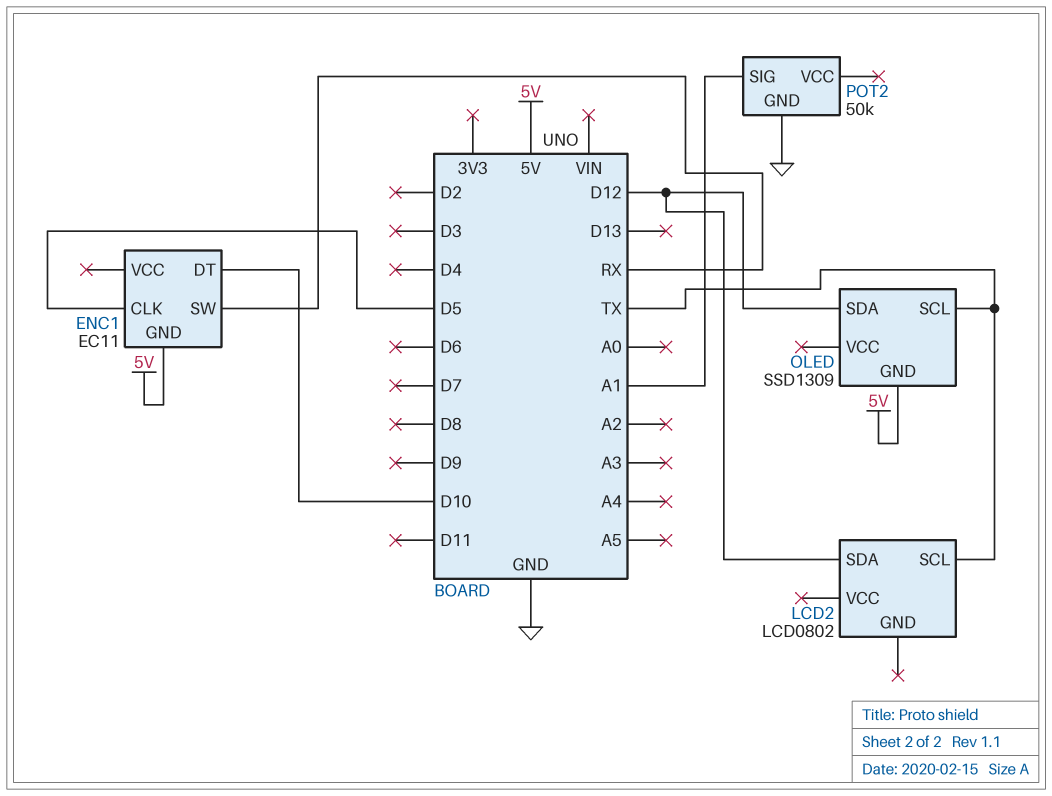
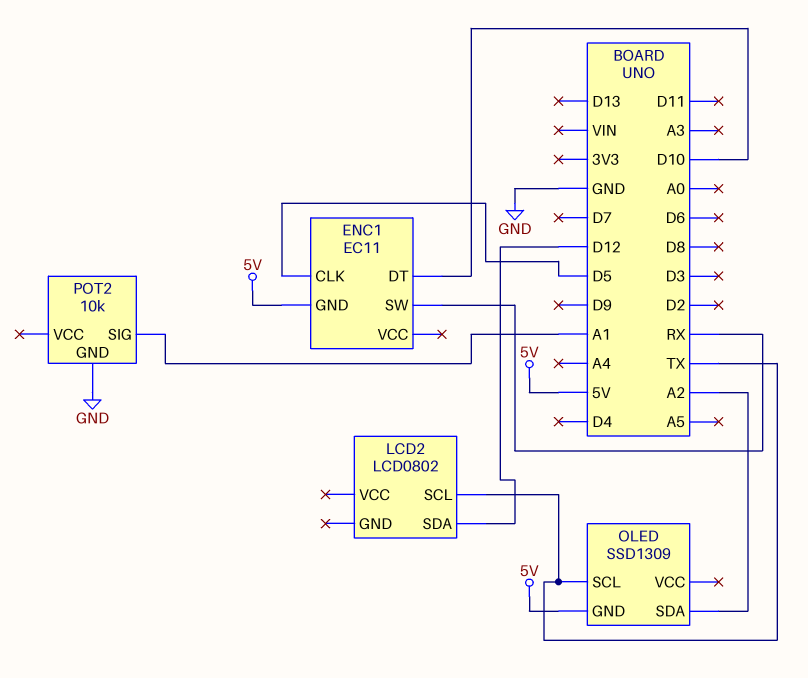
OLED pin SDA: D12 -> A2
POT2: 50k -> 10k

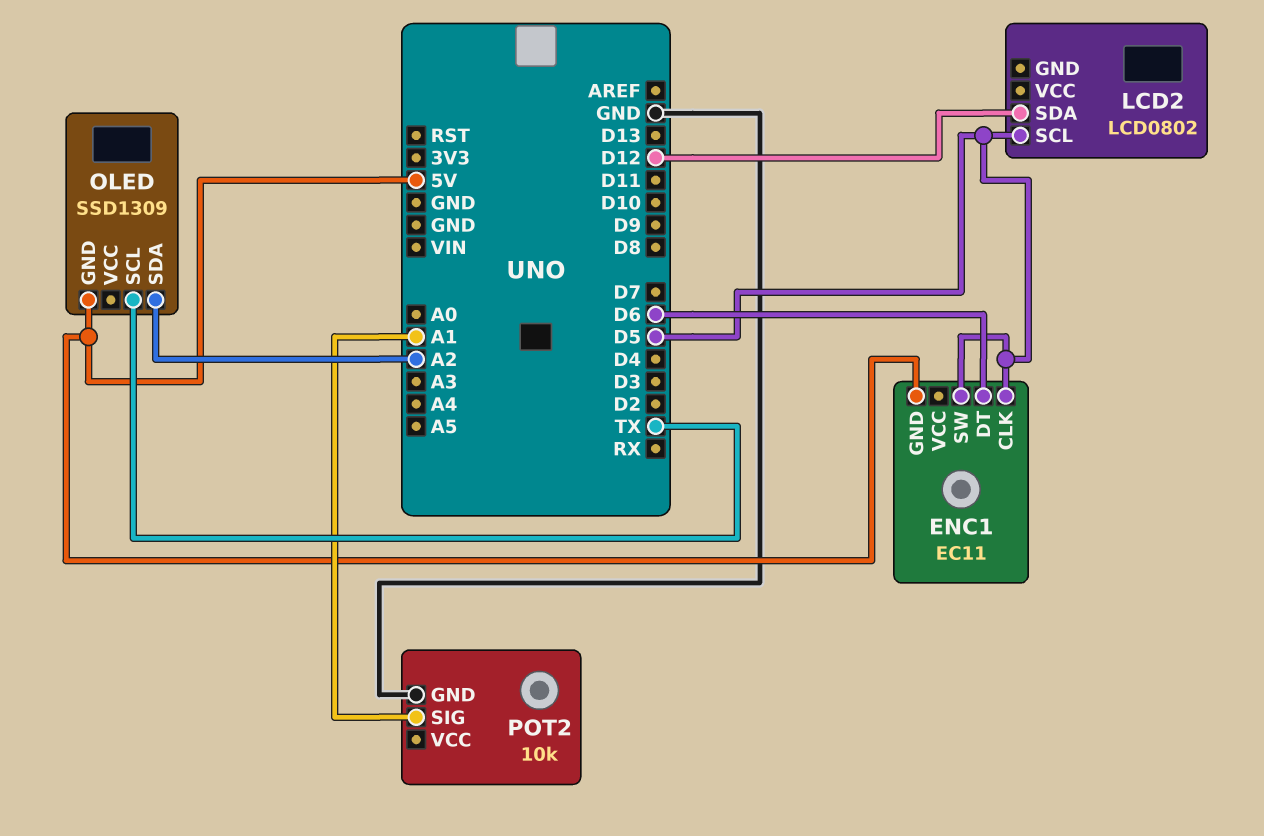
ENC1 pin DT: D10 -> D6
ENC1 pin SW: RX -> D5
LCD2 pin SCL: TX -> D5

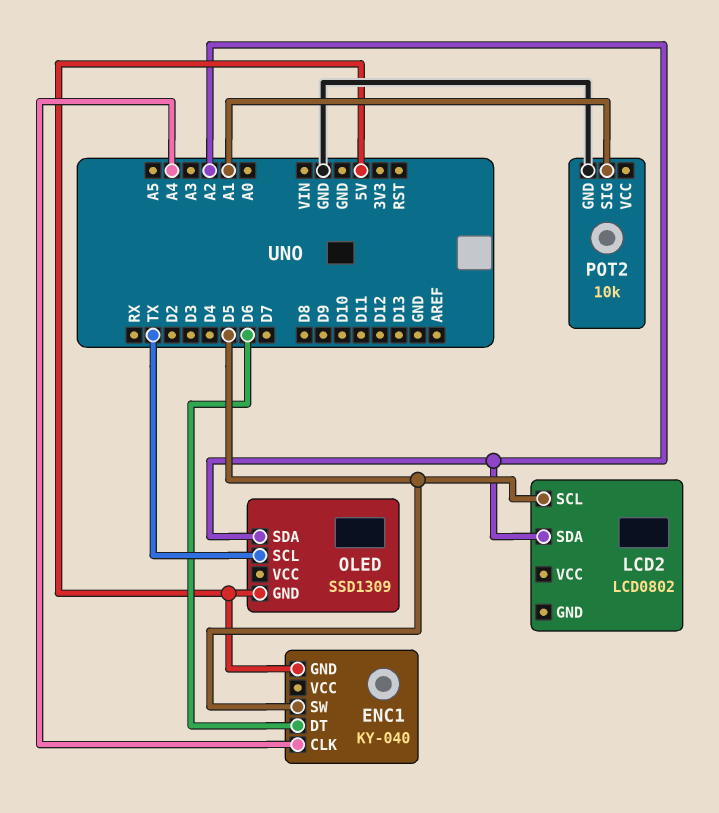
ENC1: EC11 -> KY-040
ENC1 pin CLK: D5 -> A4
LCD2 pin SDA: D12 -> A2

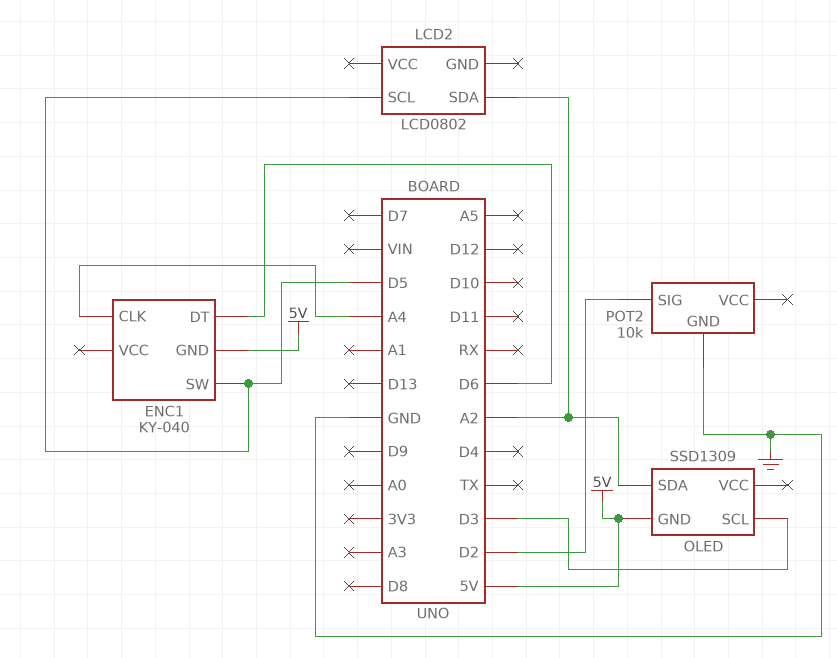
OLED pin SCL: TX -> D3
POT2 pin SIG: A1 -> D2

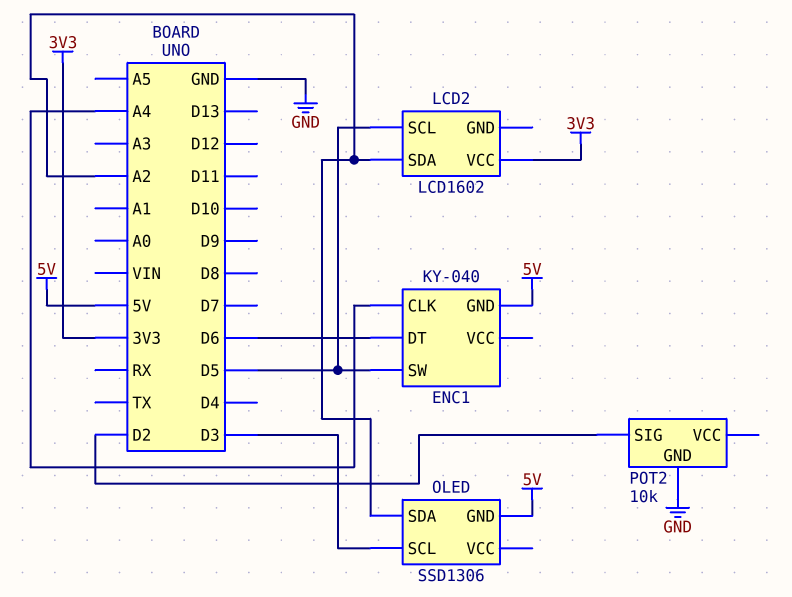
LCD2: LCD0802 -> LCD1602
LCD2 pin VCC: none -> 3V3
OLED: SSD1309 -> SSD1306

